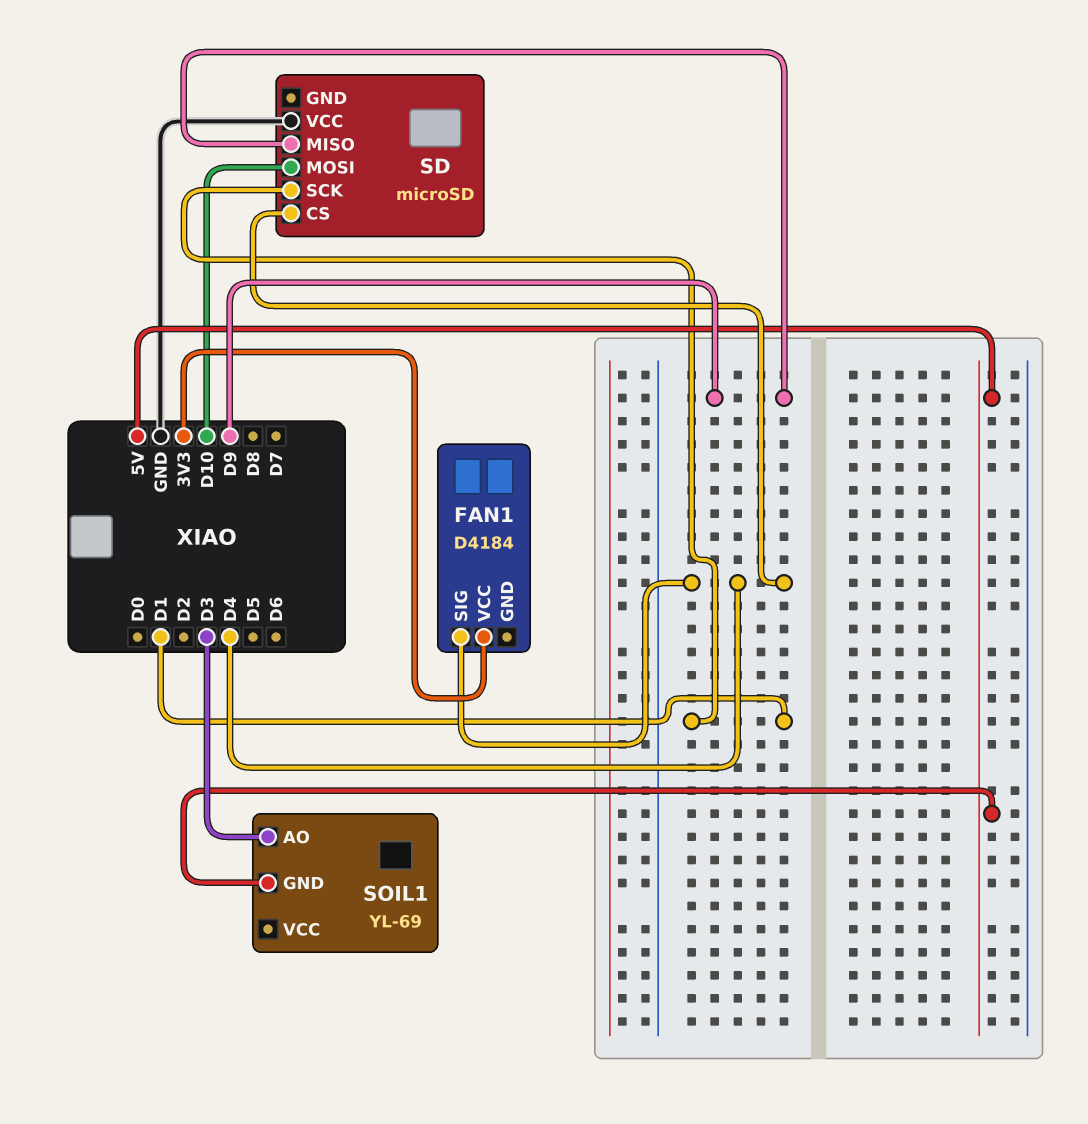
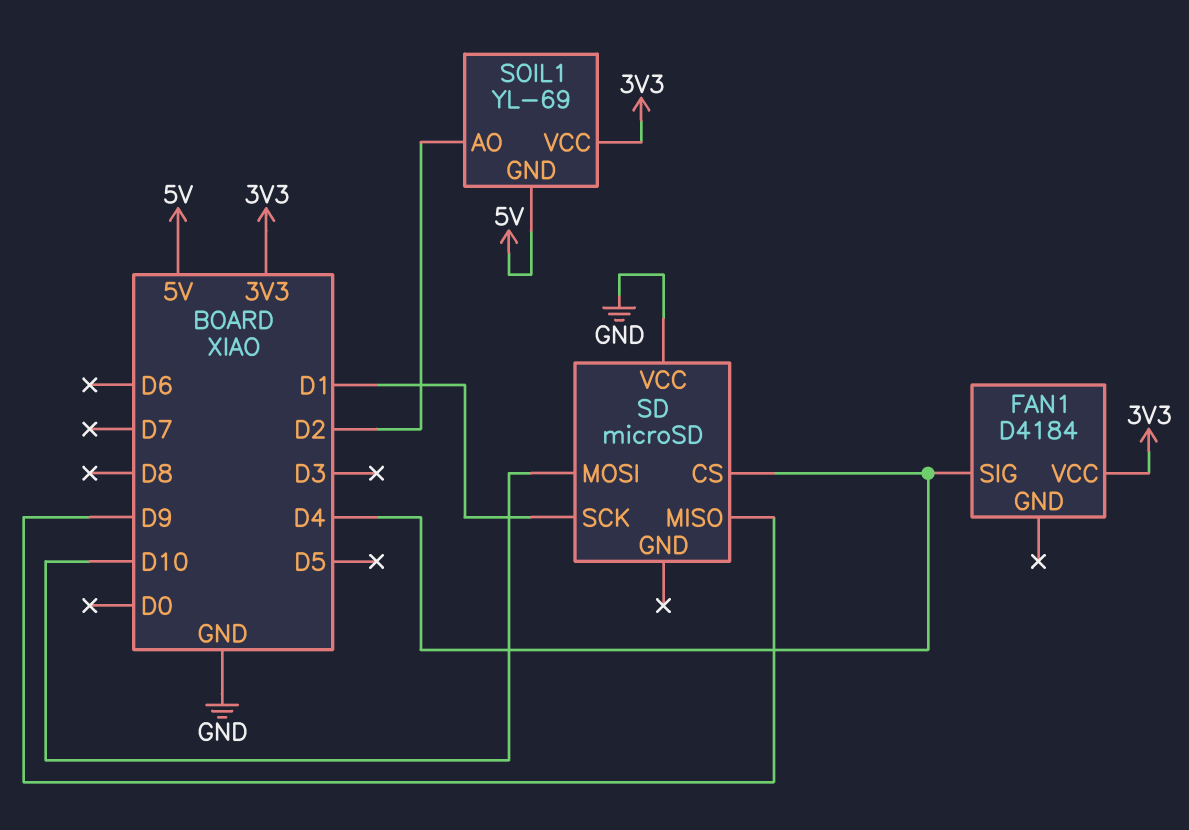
SOIL1 pin AO: D3 -> D2
SOIL1 pin VCC: none -> 3V3

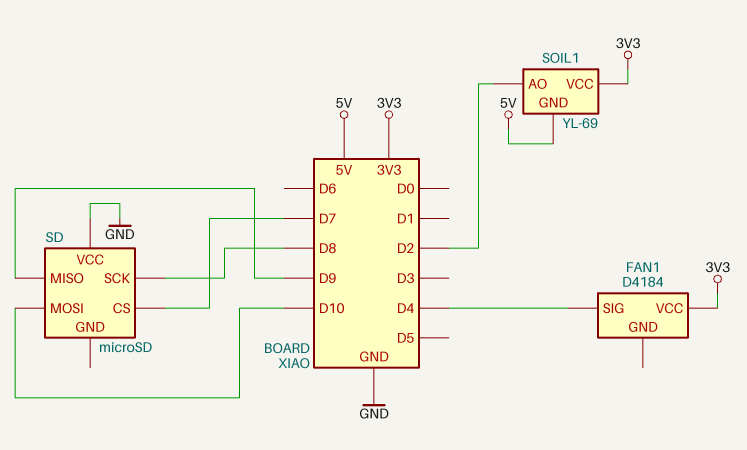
SD pin CS: D4 -> D7
SD pin SCK: D1 -> D8

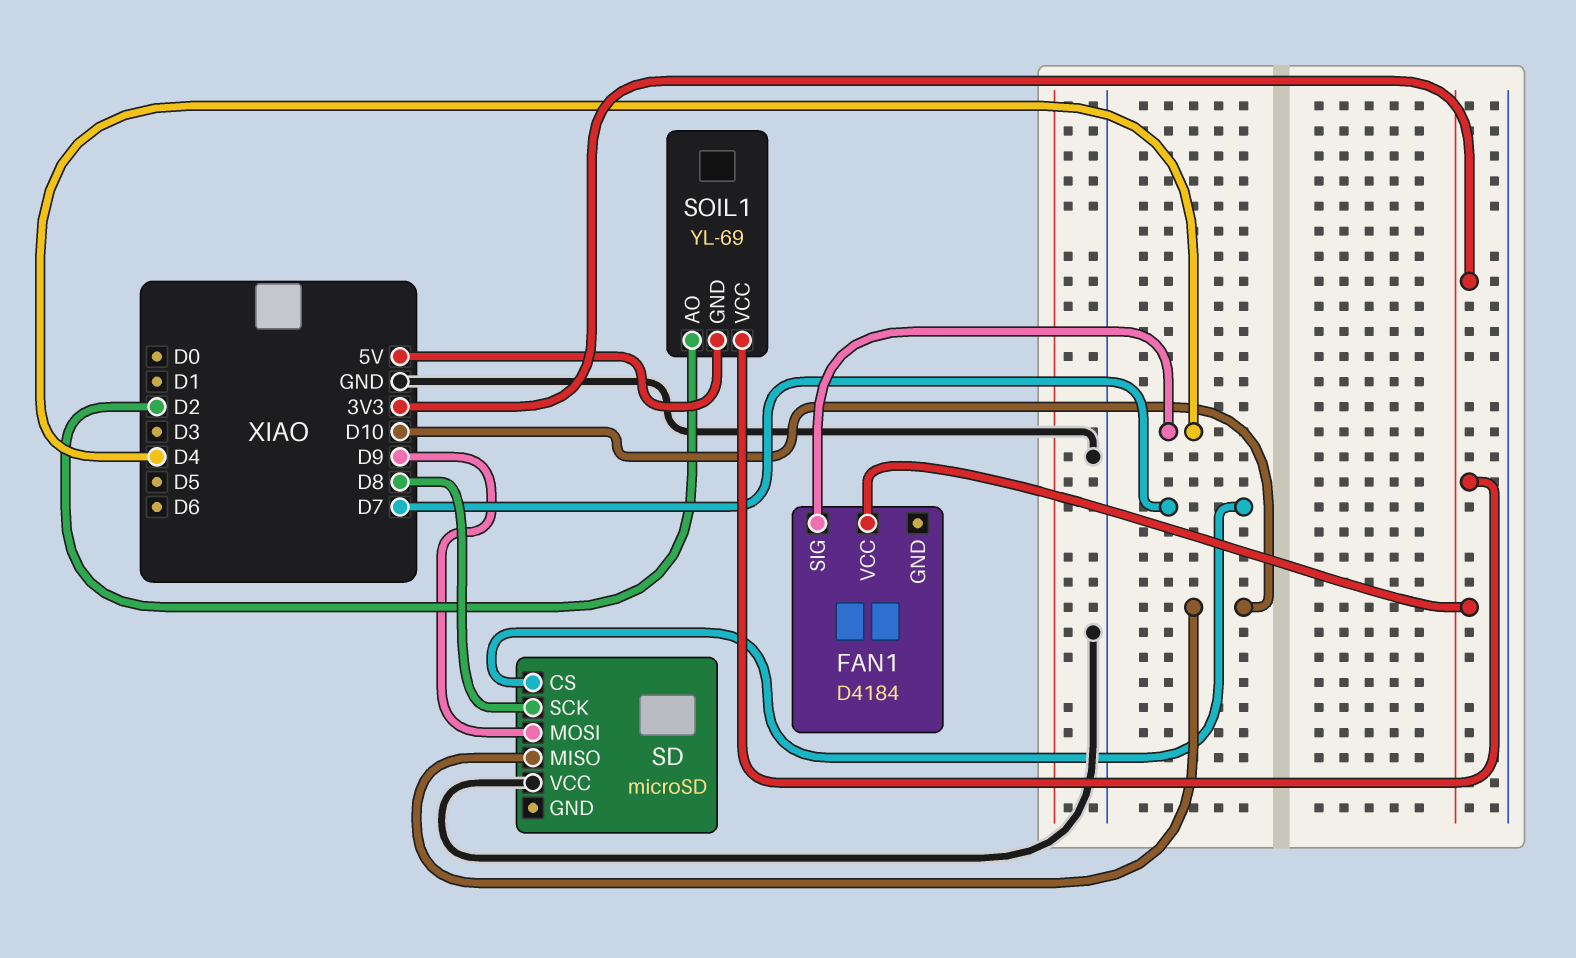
SD pin MISO: D9 -> D10
SD pin MOSI: D10 -> D9

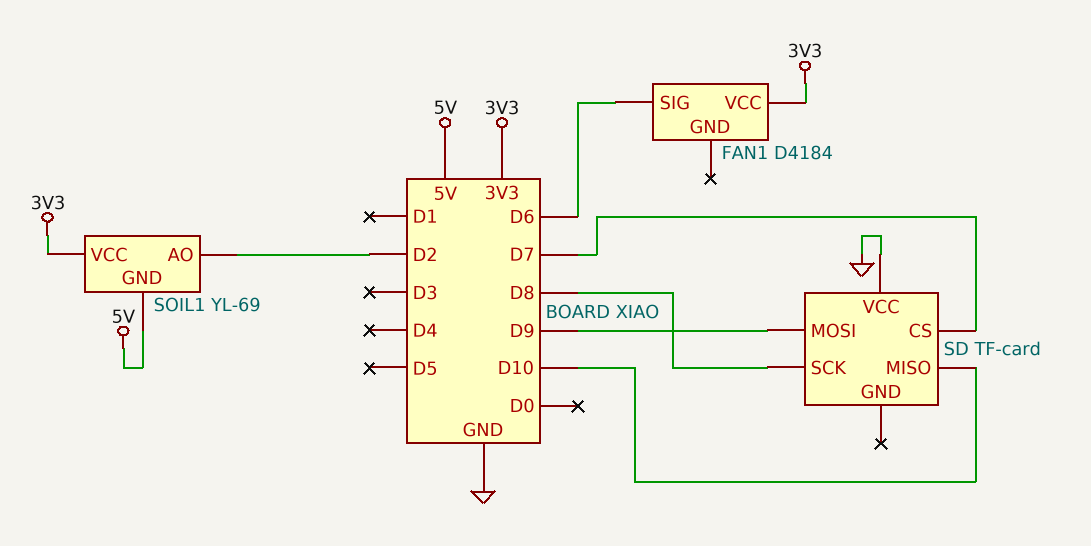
FAN1 pin SIG: D4 -> D6
SD: microSD -> TF-card

